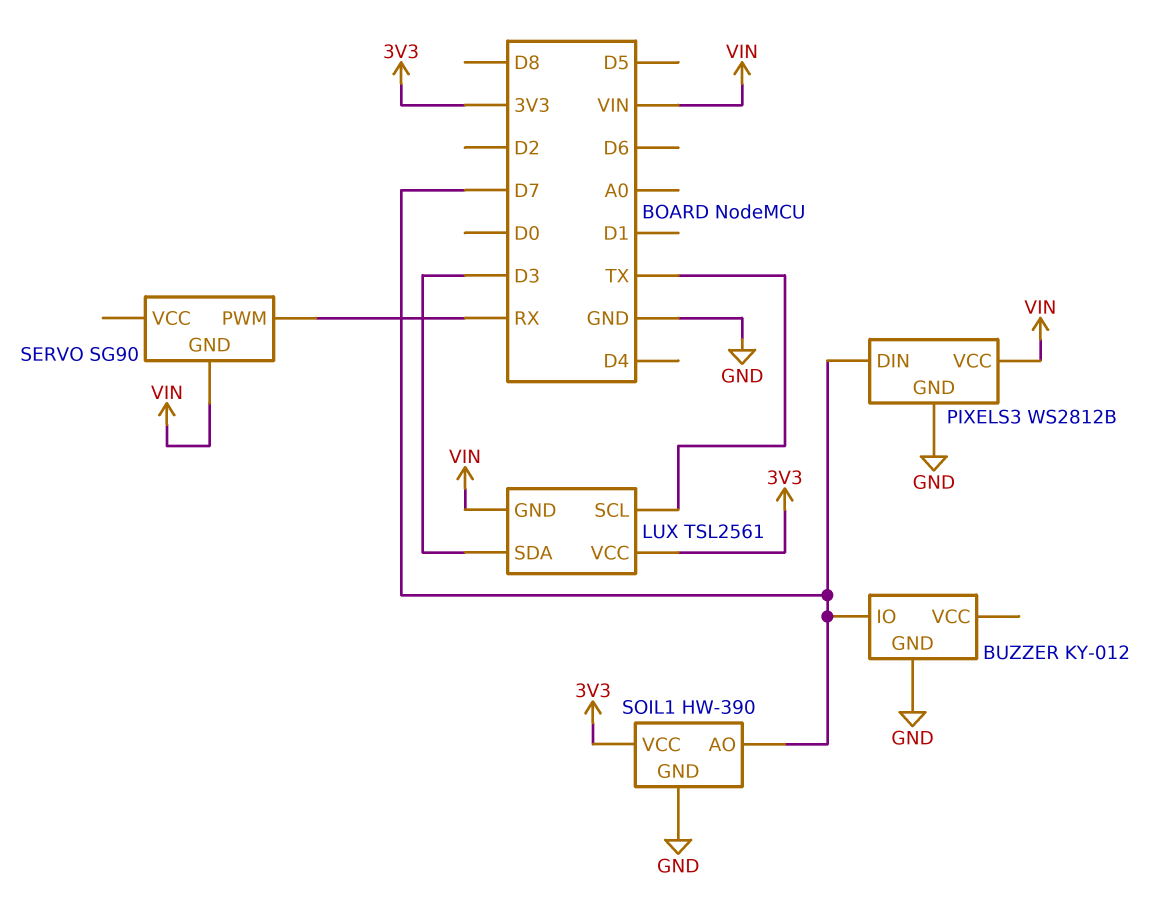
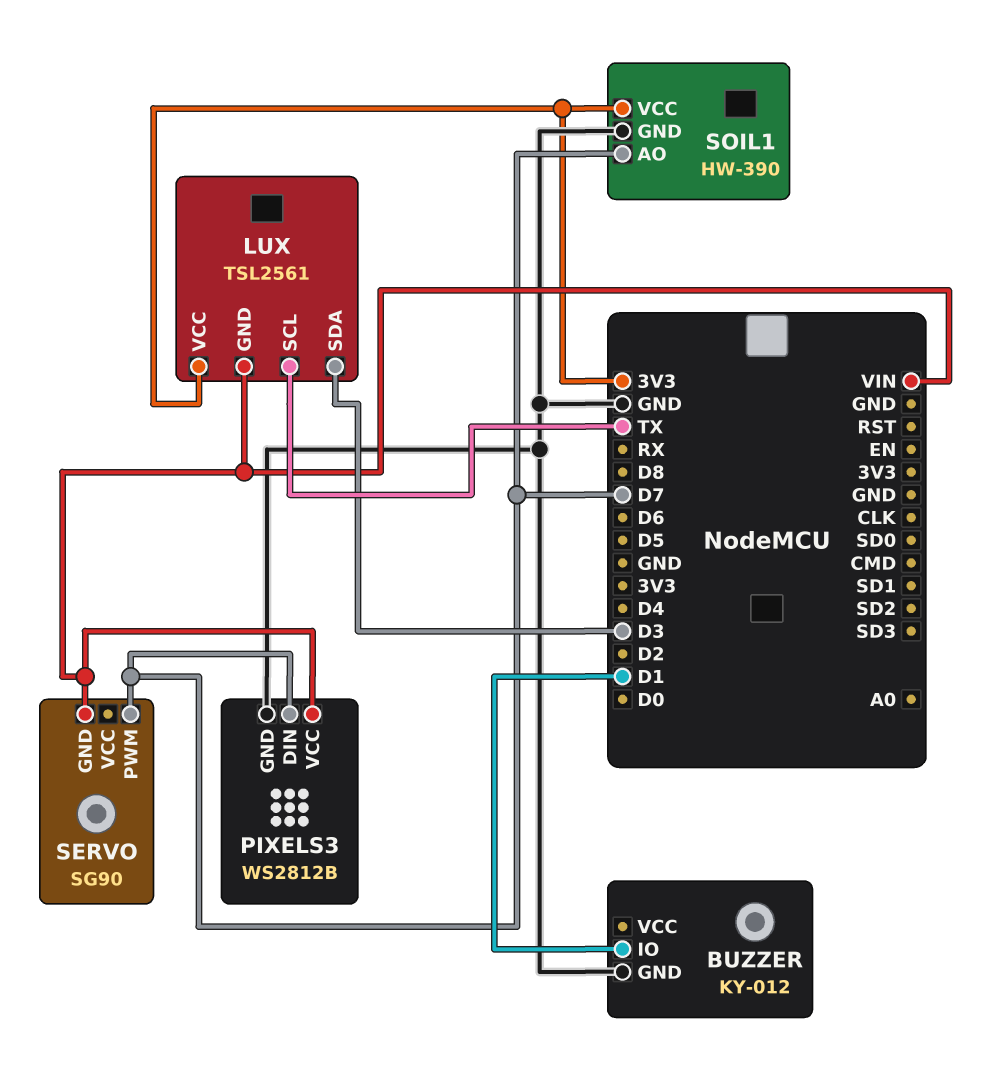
BUZZER pin IO: D7 -> D1
SERVO pin PWM: RX -> D7

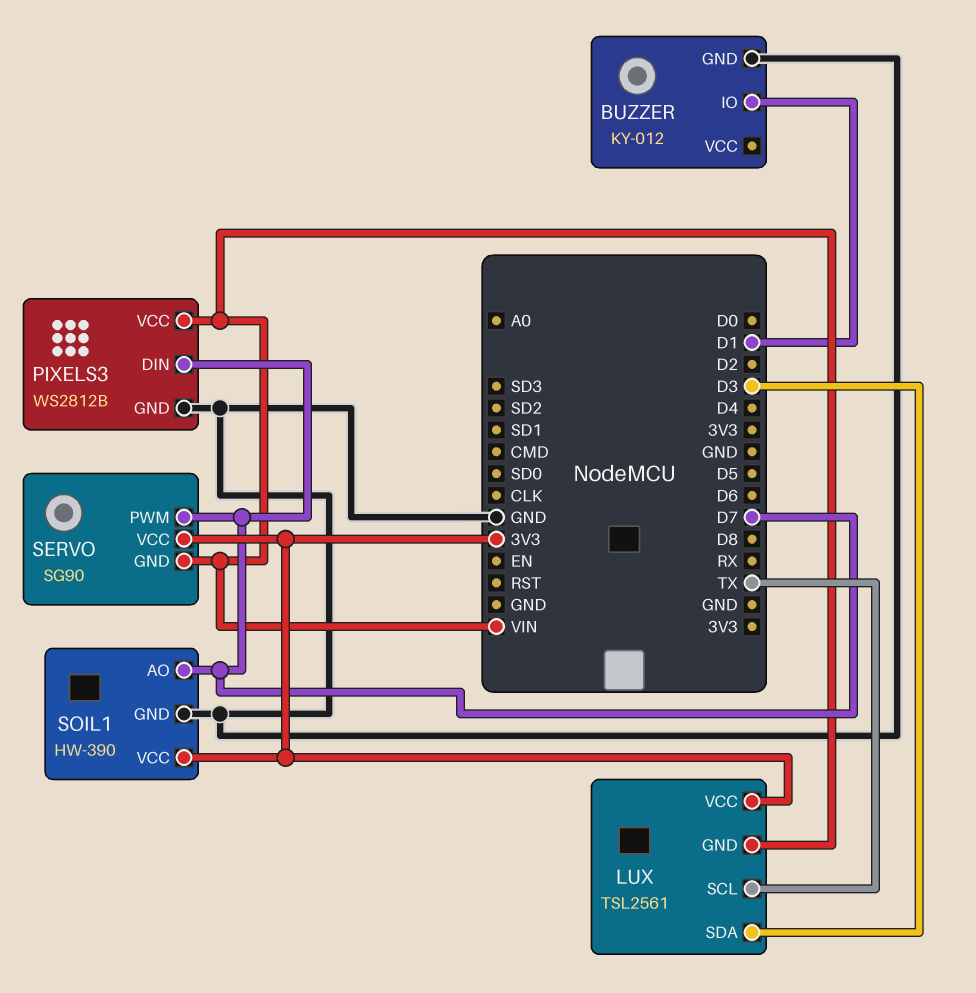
SERVO pin VCC: none -> 3V3

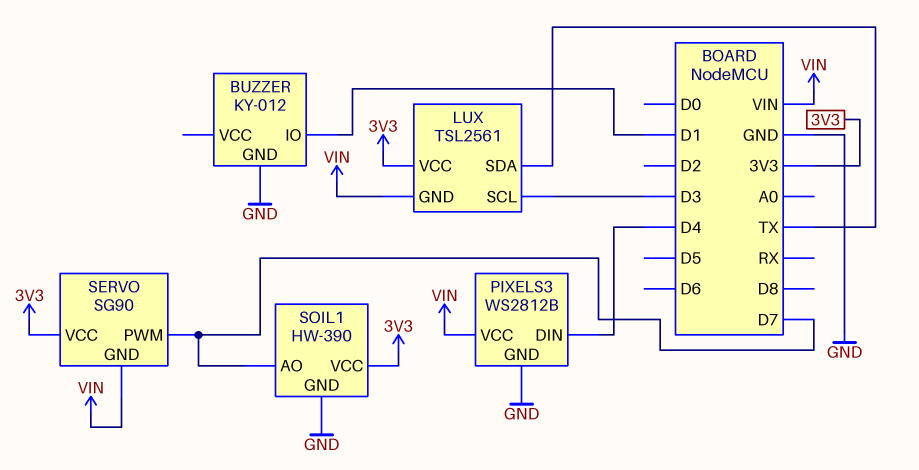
LUX pin SCL: TX -> D3
LUX pin SDA: D3 -> TX
PIXELS3 pin DIN: D7 -> D4

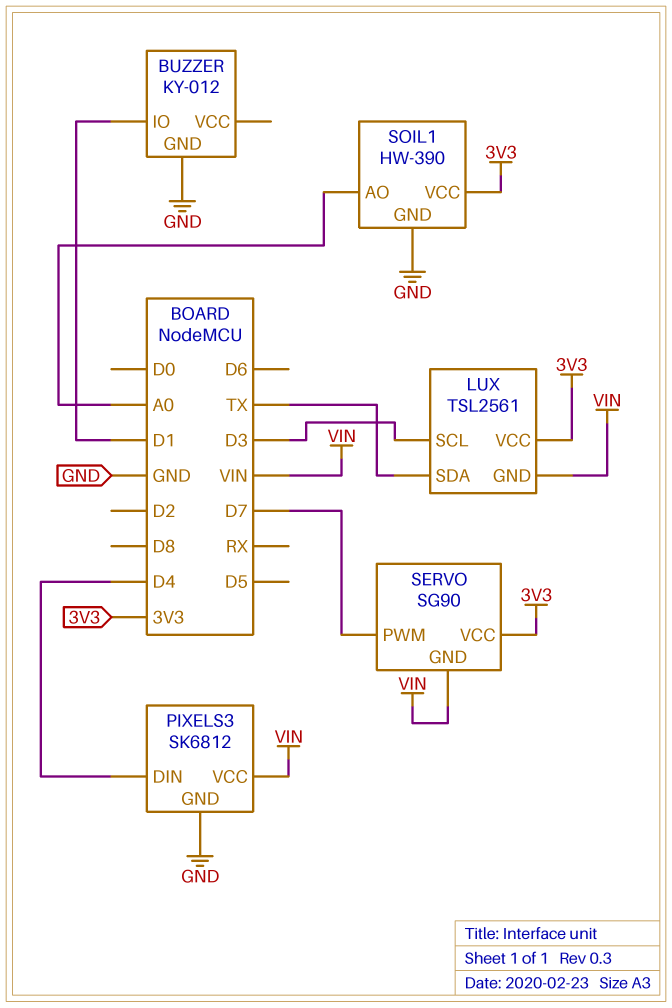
PIXELS3: WS2812B -> SK6812
SOIL1 pin AO: D7 -> A0

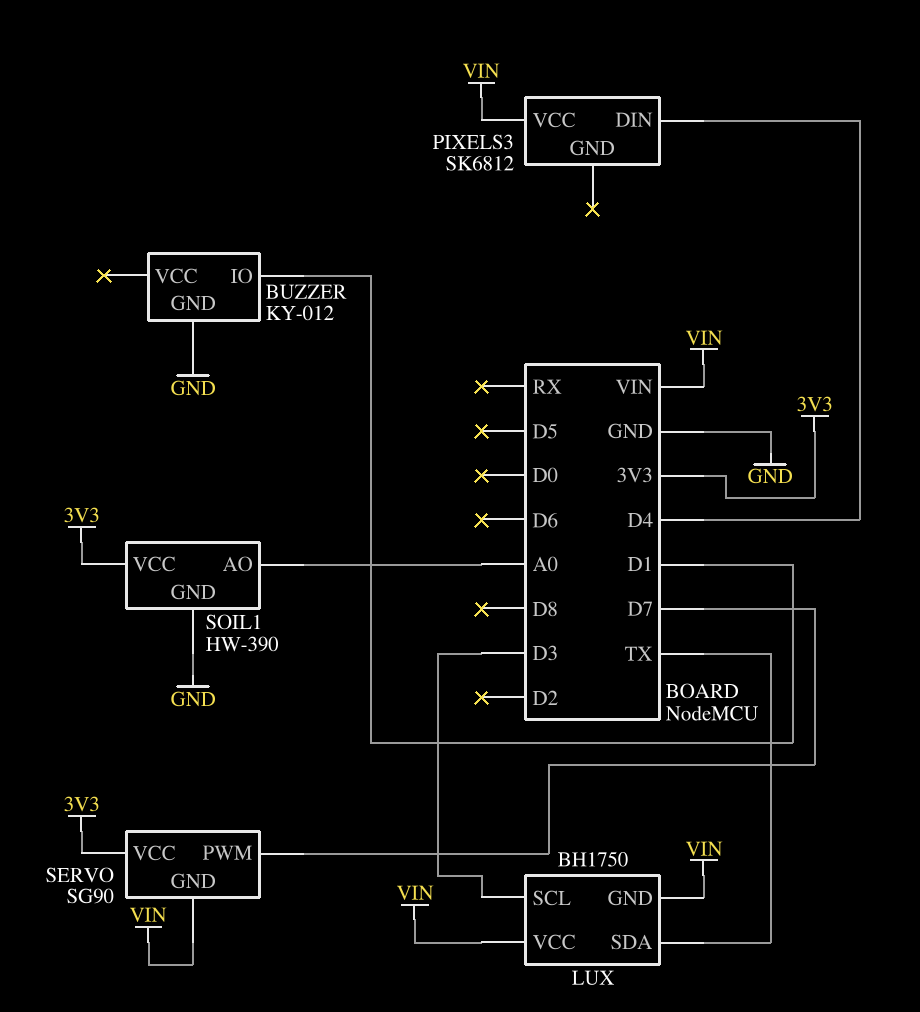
LUX: TSL2561 -> BH1750
LUX pin VCC: 3V3 -> VIN
PIXELS3 pin GND: GND -> none

